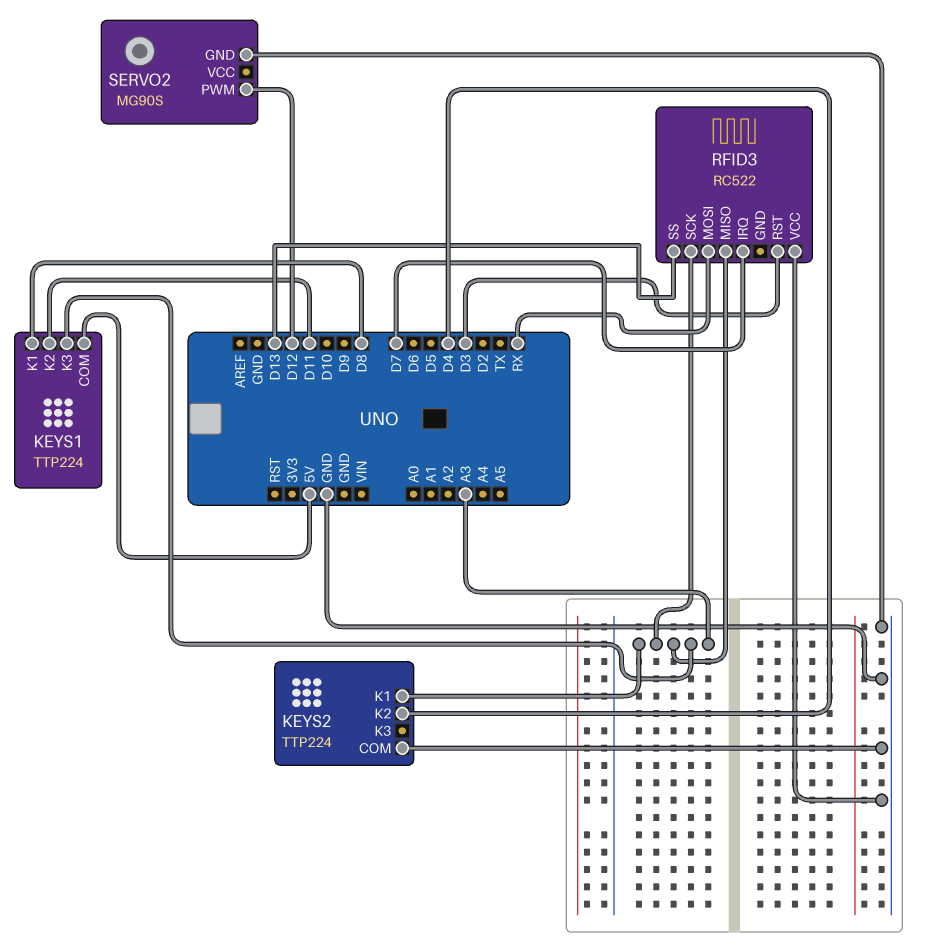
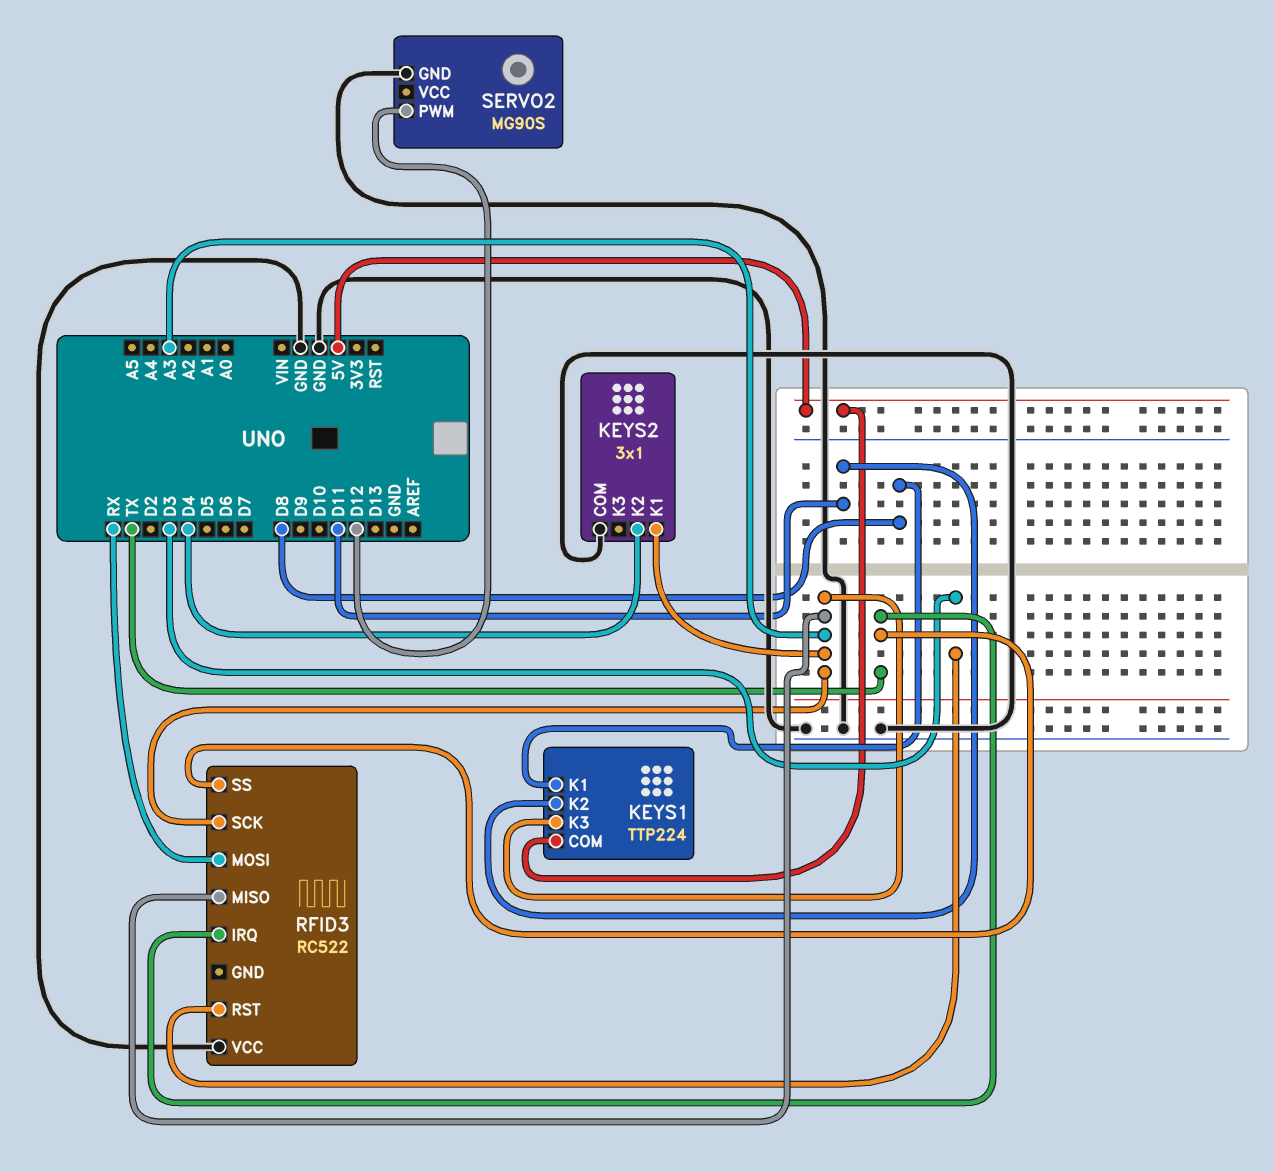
KEYS2: TTP224 -> 3x1
RFID3 pin IRQ: D7 -> TX
RFID3 pin SS: D13 -> TX

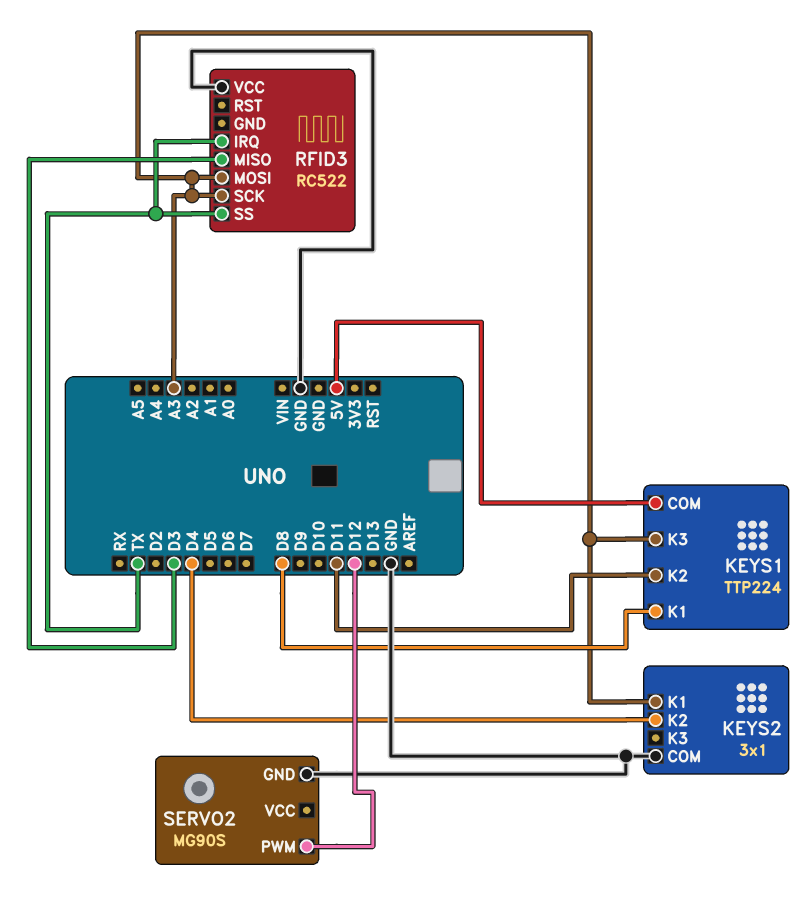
RFID3 pin MISO: A3 -> D3
RFID3 pin MOSI: RX -> A3
RFID3 pin RST: D3 -> none

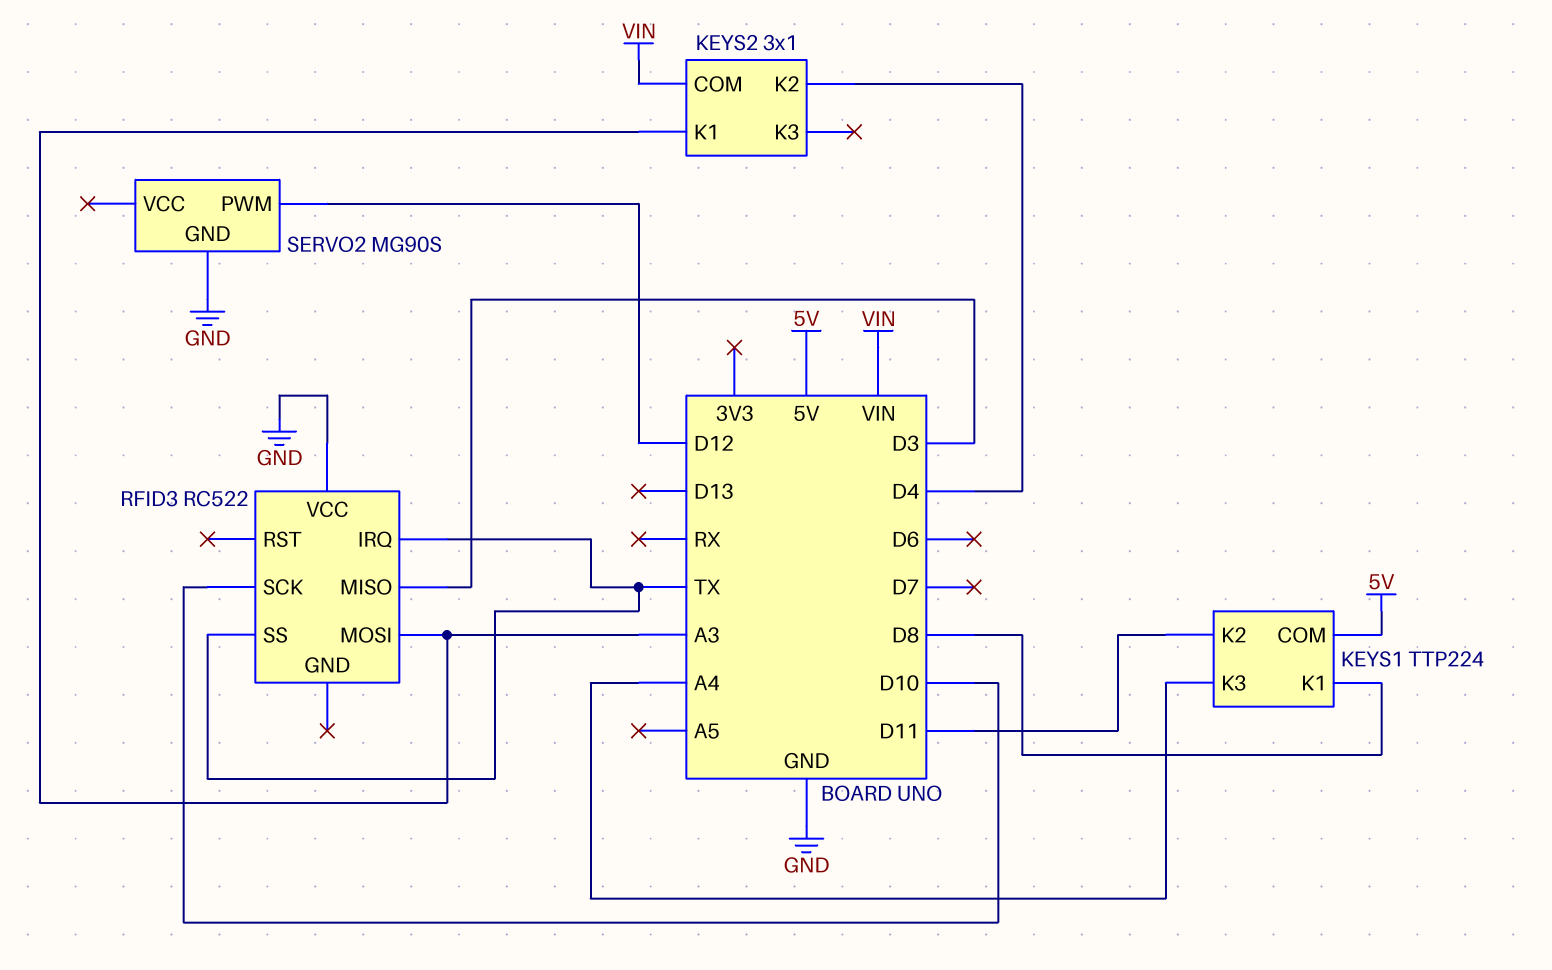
KEYS1 pin K3: A3 -> A4
KEYS2 pin COM: GND -> VIN
RFID3 pin SCK: A3 -> D10

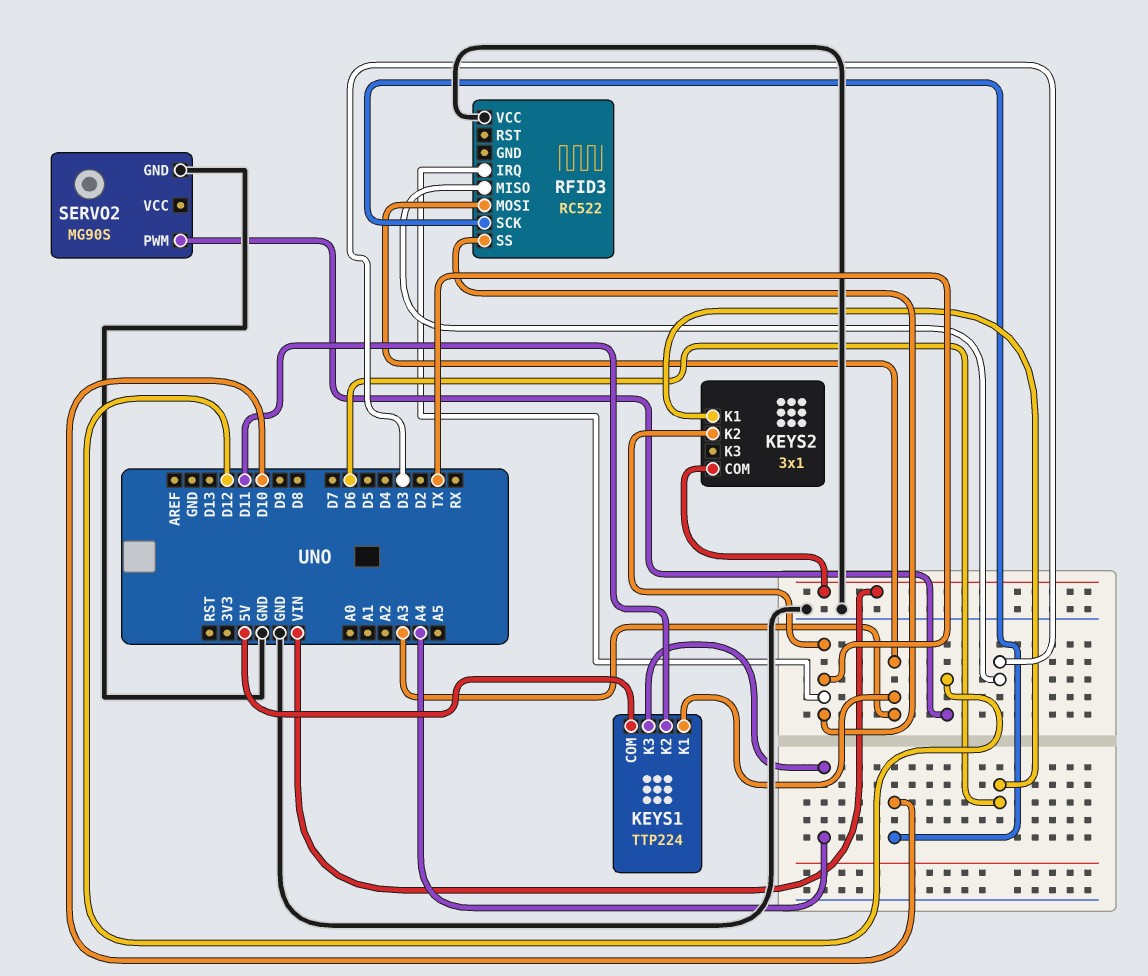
KEYS1 pin K1: D8 -> A3
KEYS2 pin K1: A3 -> D6
KEYS2 pin K2: D4 -> TX

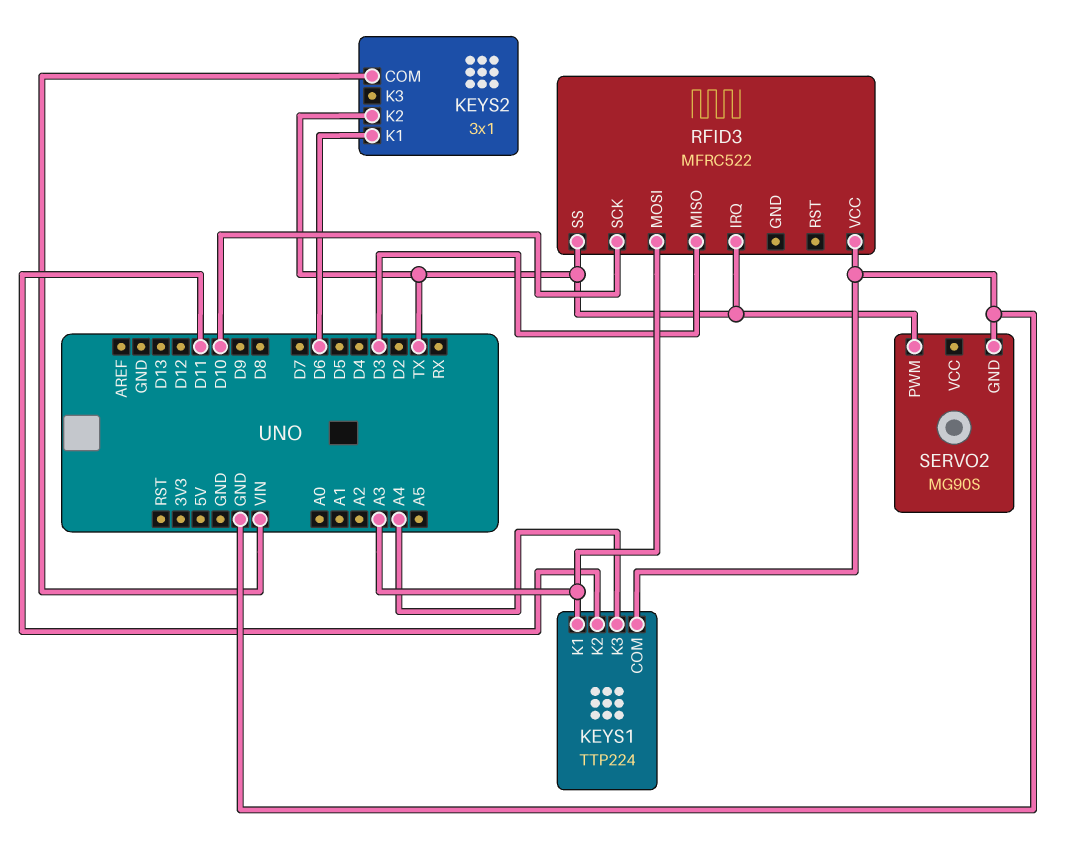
KEYS1 pin COM: 5V -> GND
RFID3: RC522 -> MFRC522
SERVO2 pin PWM: D12 -> TX

